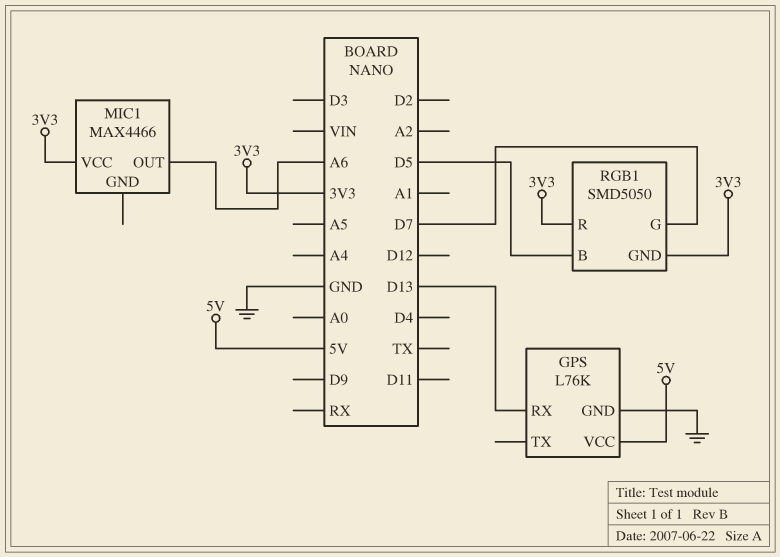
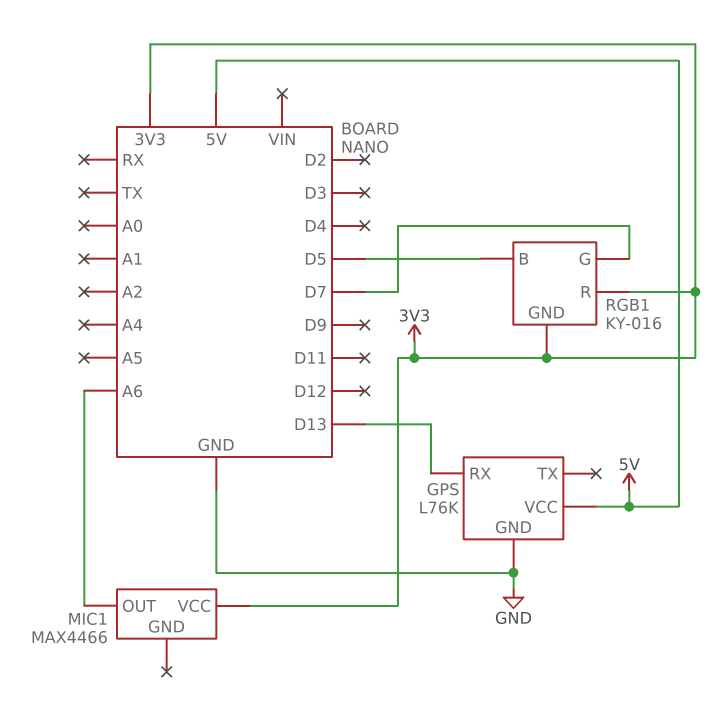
RGB1: SMD5050 -> KY-016

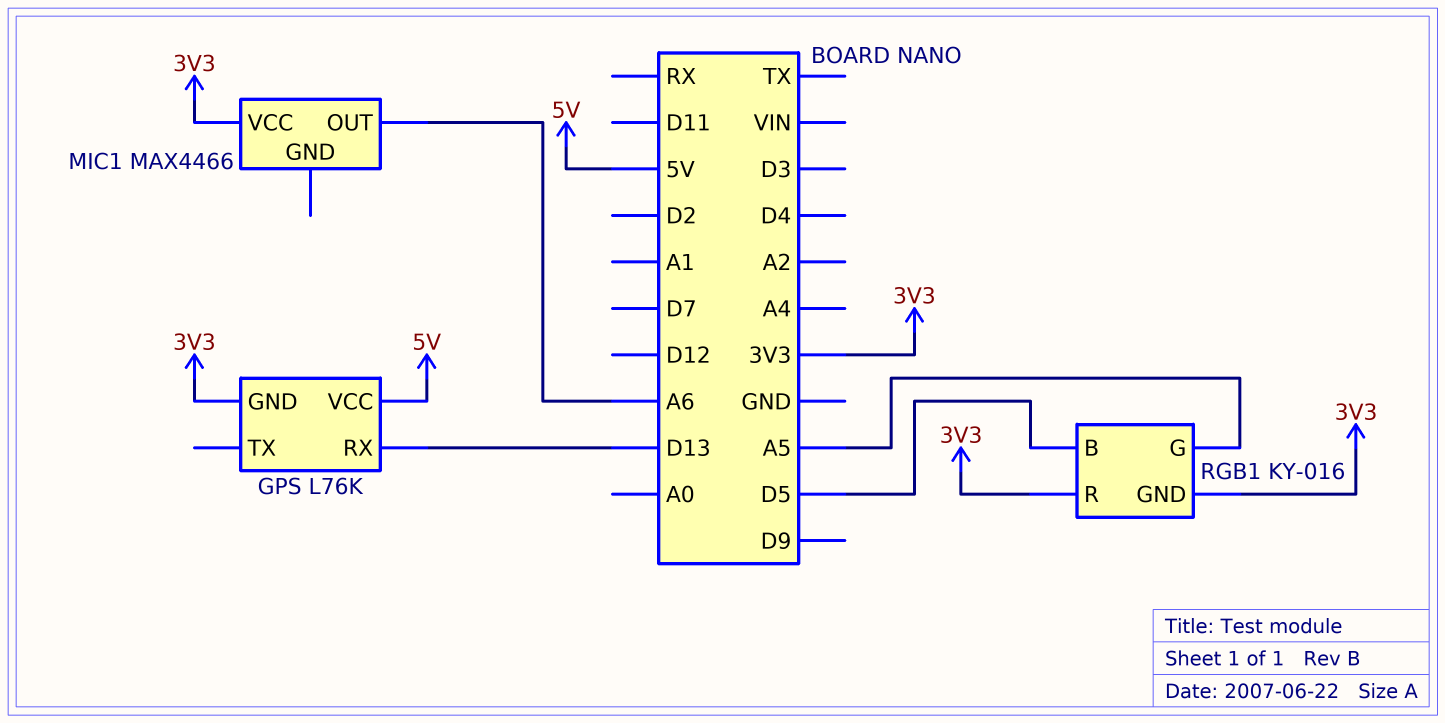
GPS pin GND: GND -> 3V3
RGB1 pin G: D7 -> A5

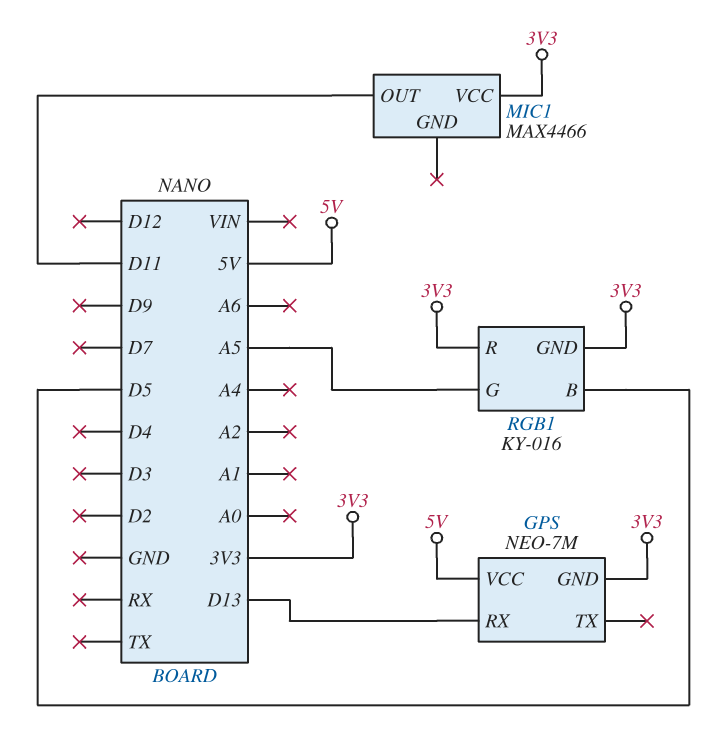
GPS: L76K -> NEO-7M
MIC1 pin OUT: A6 -> D11

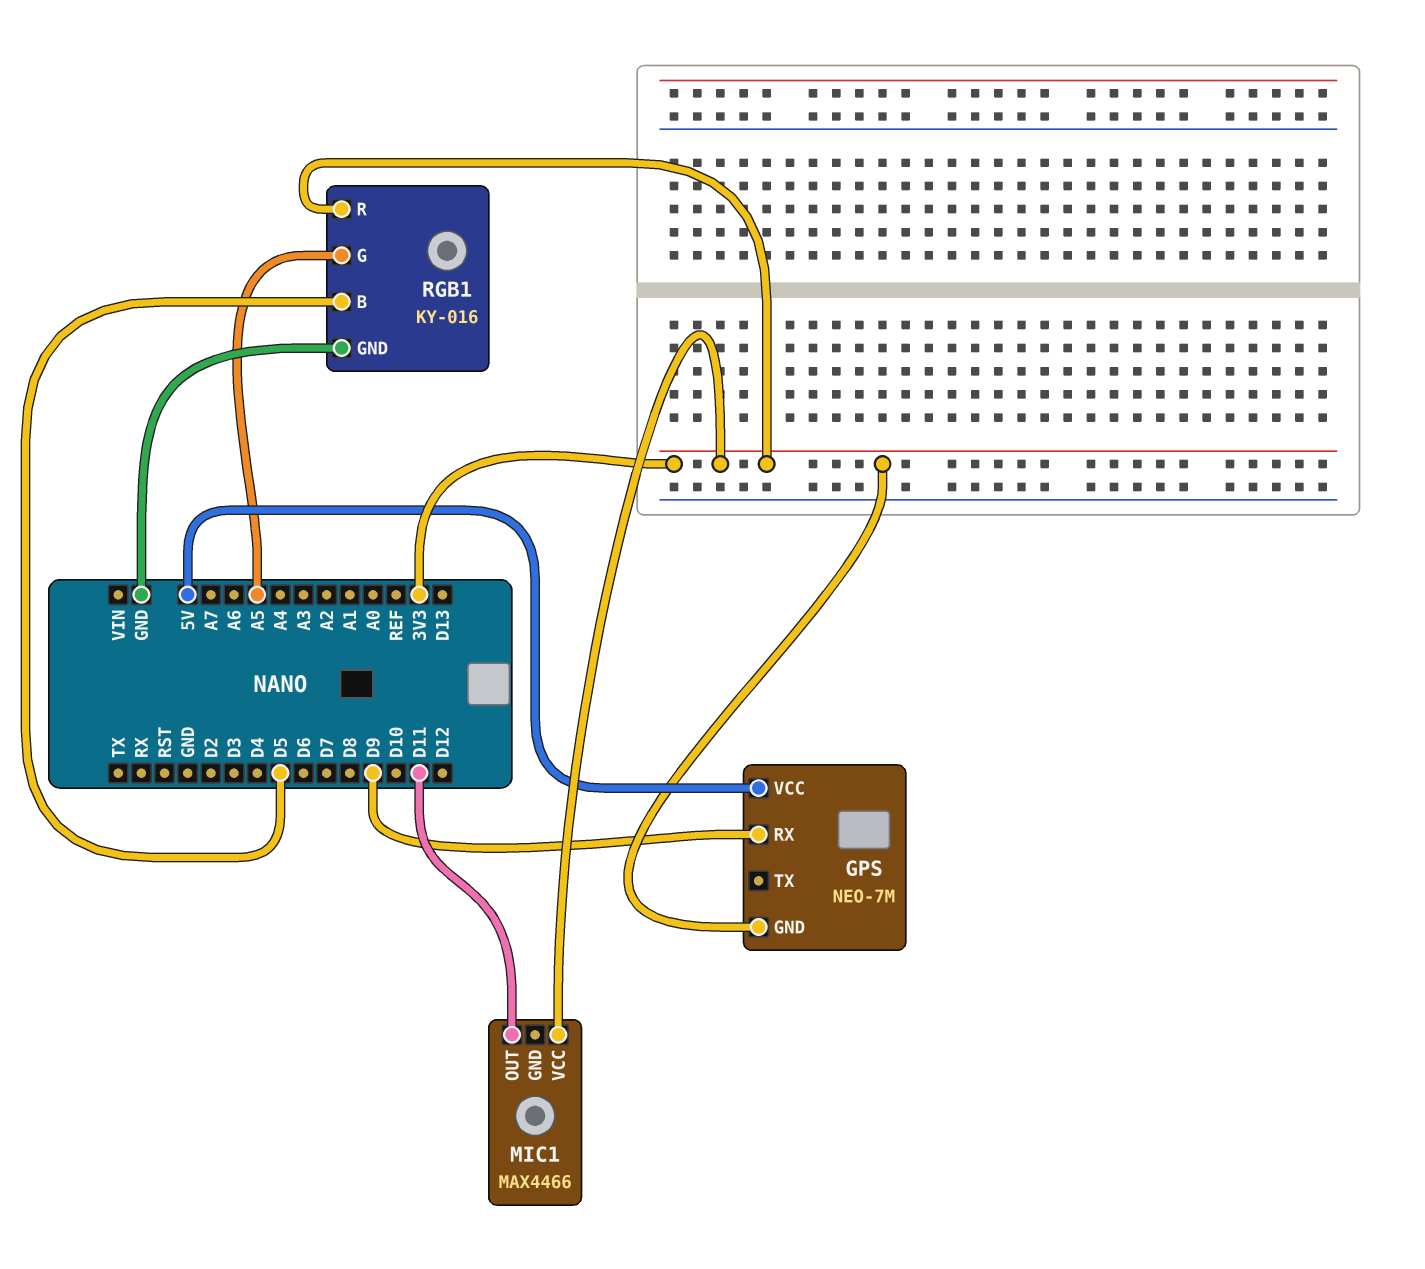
GPS pin RX: D13 -> D9
RGB1 pin GND: 3V3 -> GND

